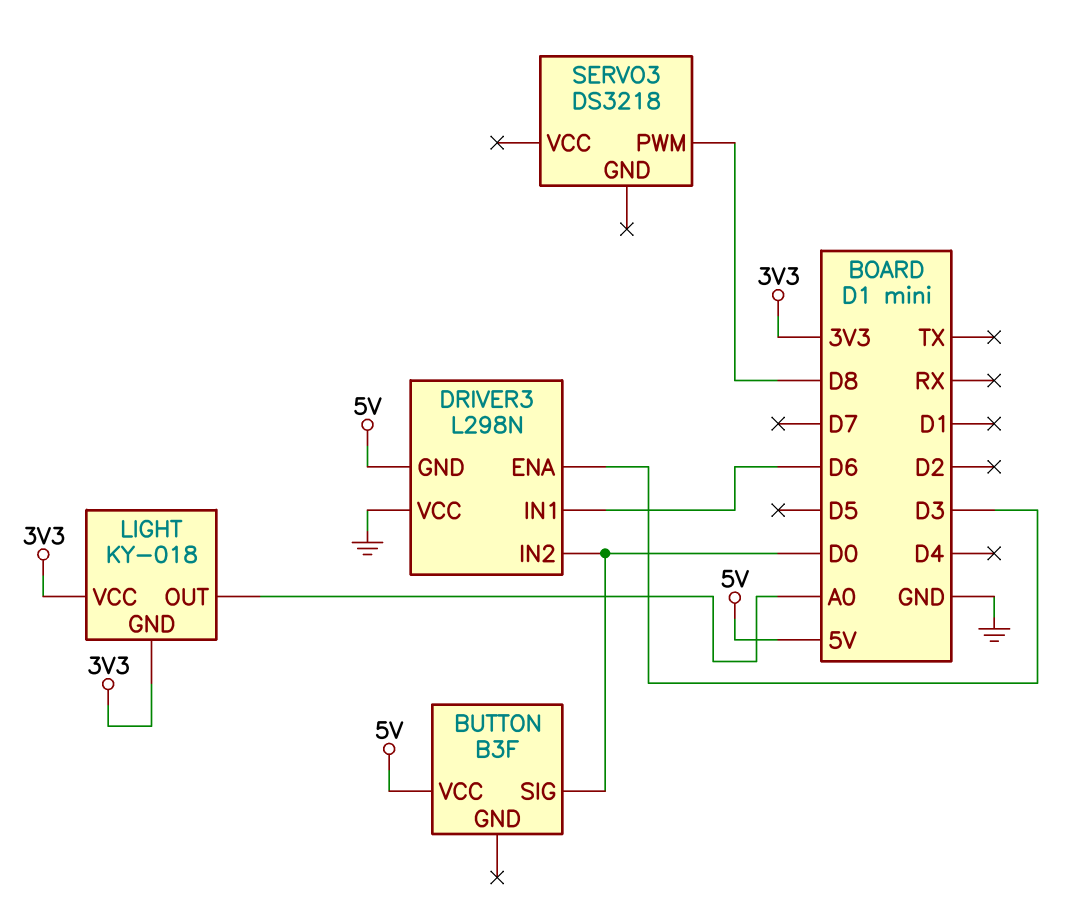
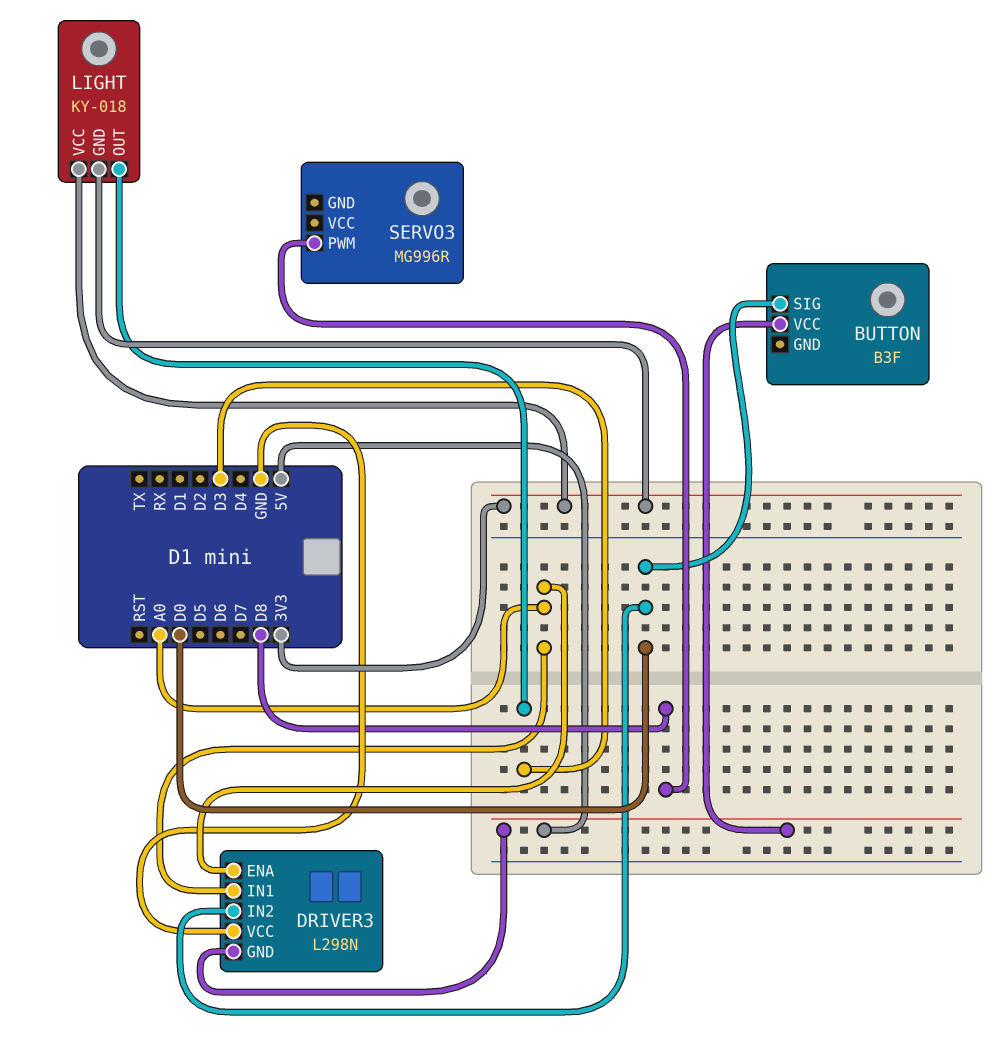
DRIVER3 pin ENA: D3 -> A0
DRIVER3 pin IN1: D6 -> A0
LIGHT pin OUT: A0 -> D3
SERVO3: DS3218 -> MG996R

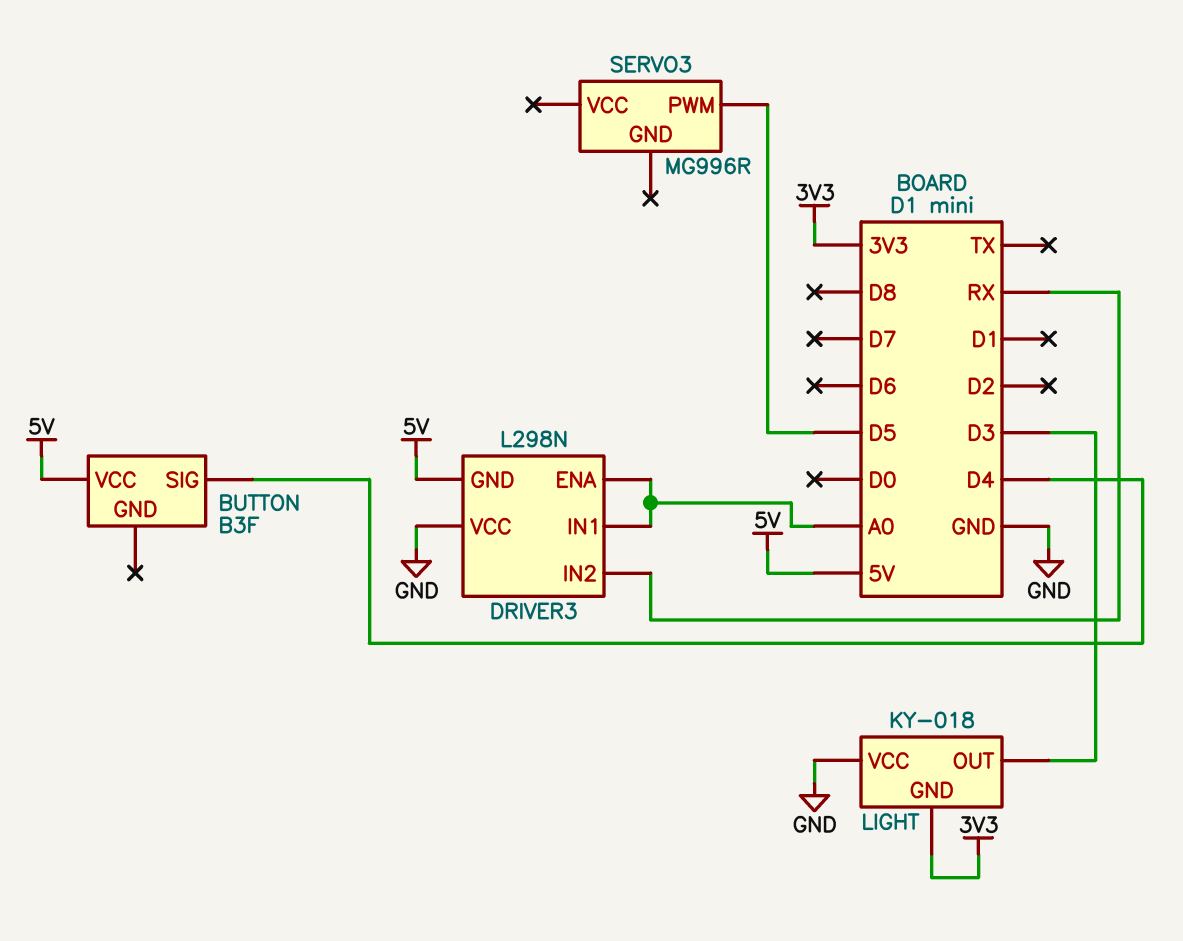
BUTTON pin SIG: D0 -> D4
DRIVER3 pin IN2: D0 -> RX
LIGHT pin VCC: 3V3 -> GND
SERVO3 pin PWM: D8 -> D5

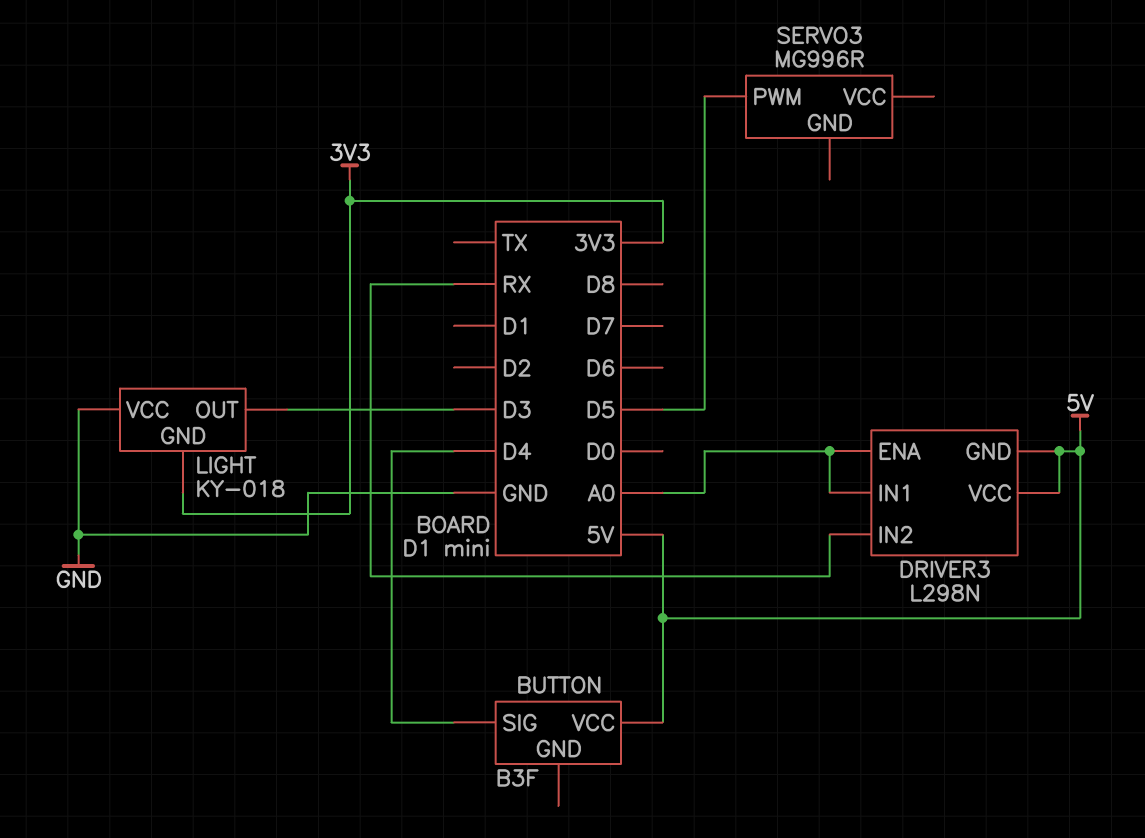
DRIVER3 pin VCC: GND -> 5V

